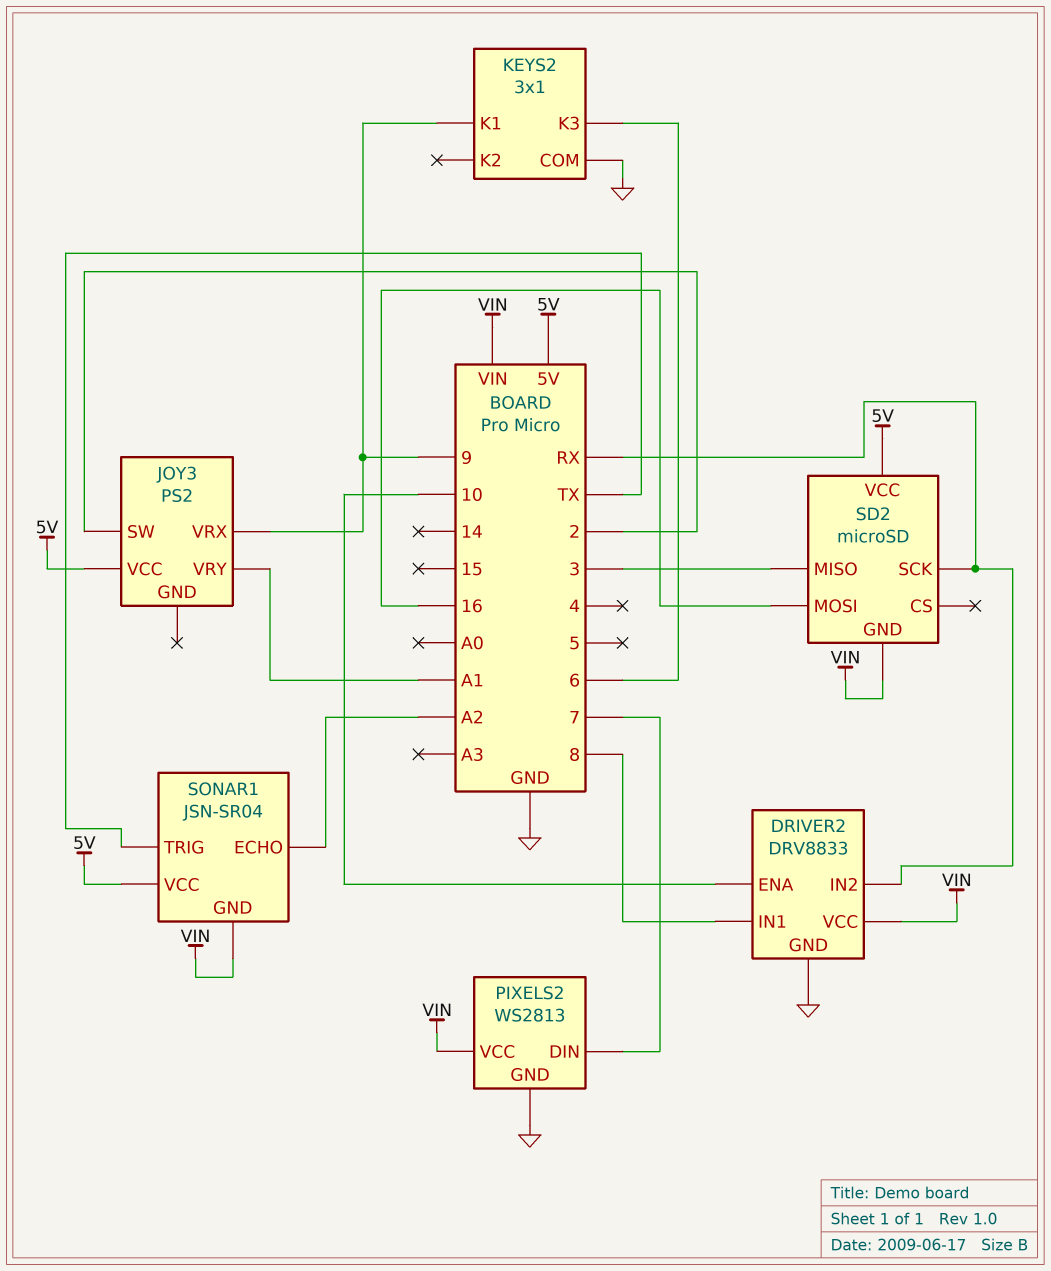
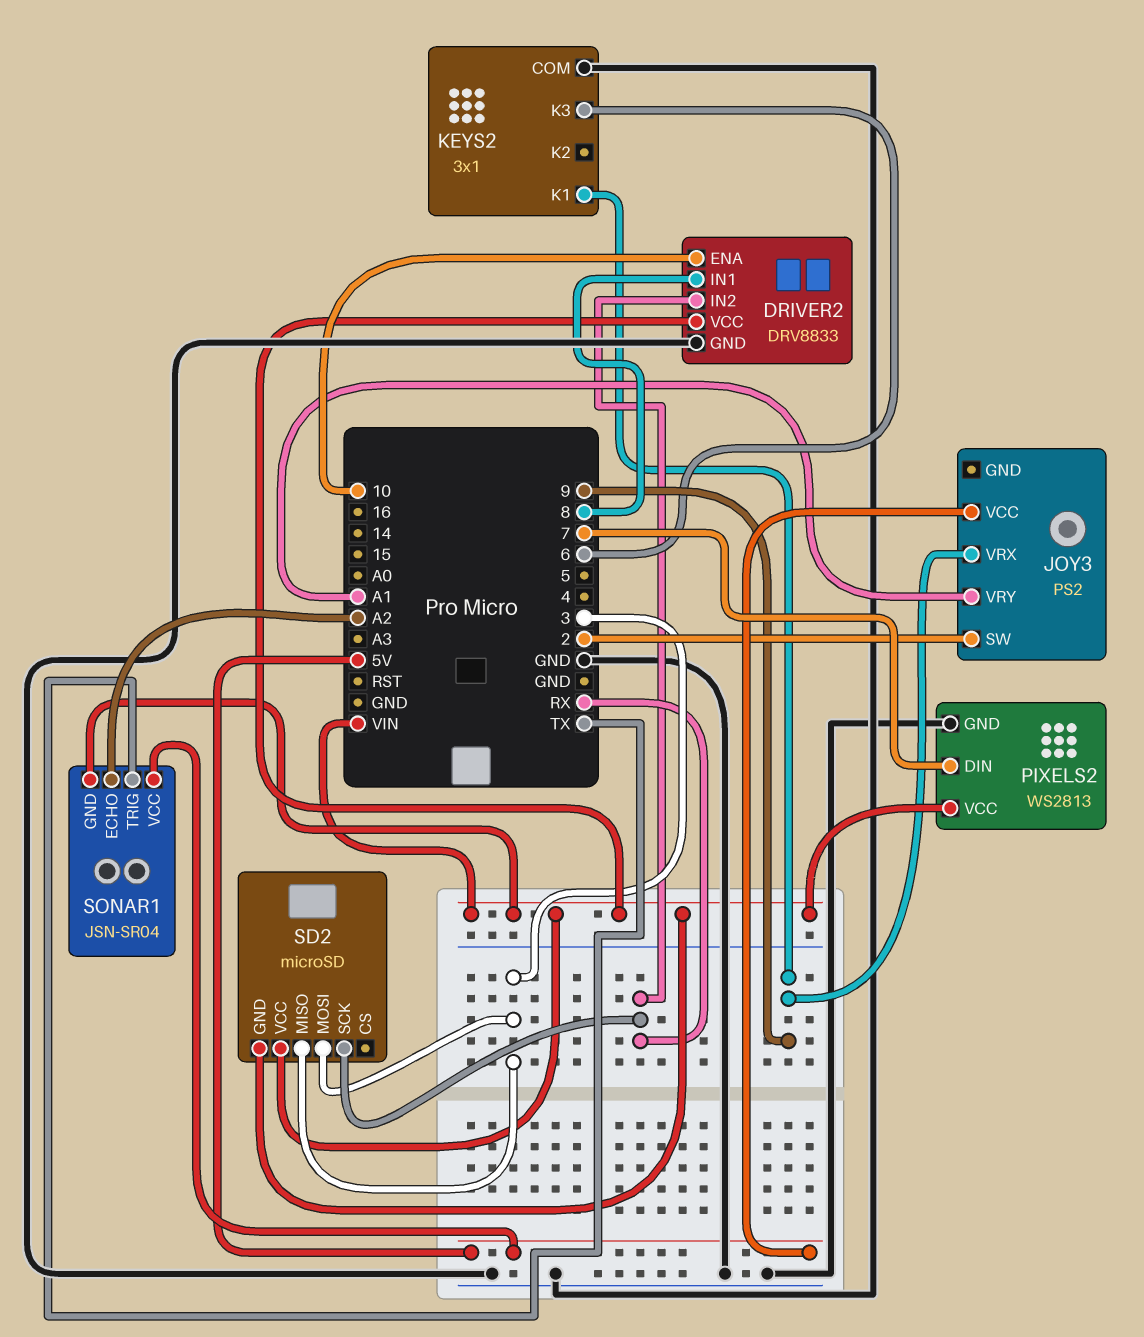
SD2 pin MOSI: 16 -> 3
SD2 pin VCC: 5V -> VIN

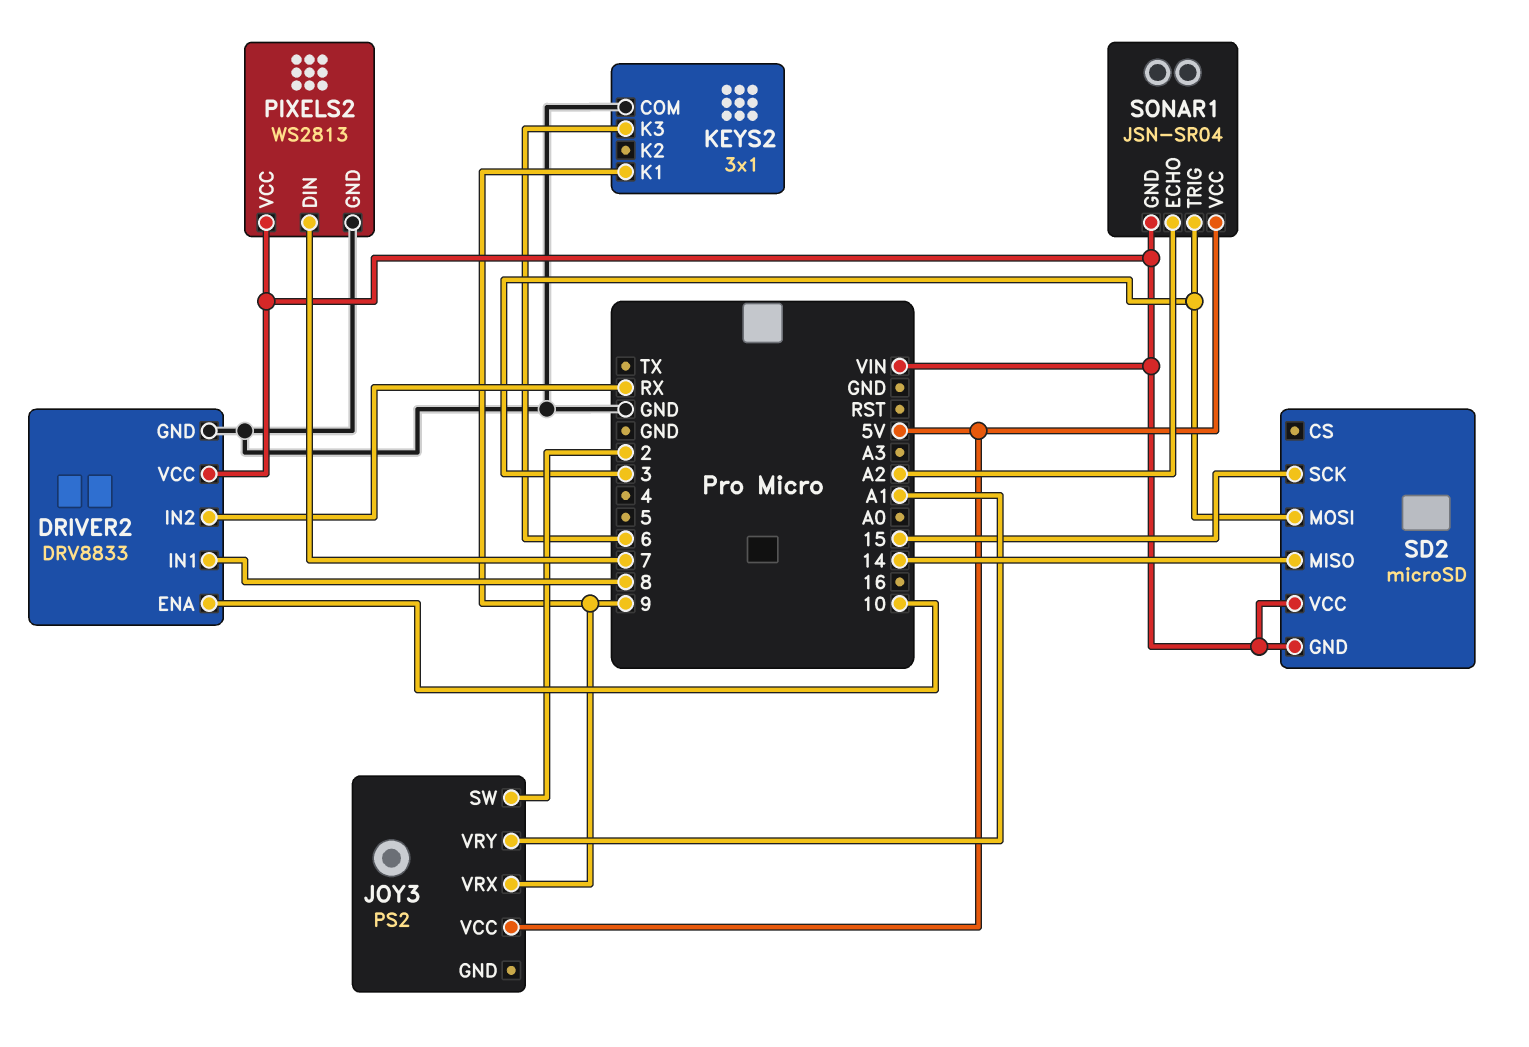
SD2 pin MISO: 3 -> 14
SD2 pin SCK: RX -> 15
SONAR1 pin TRIG: TX -> 3

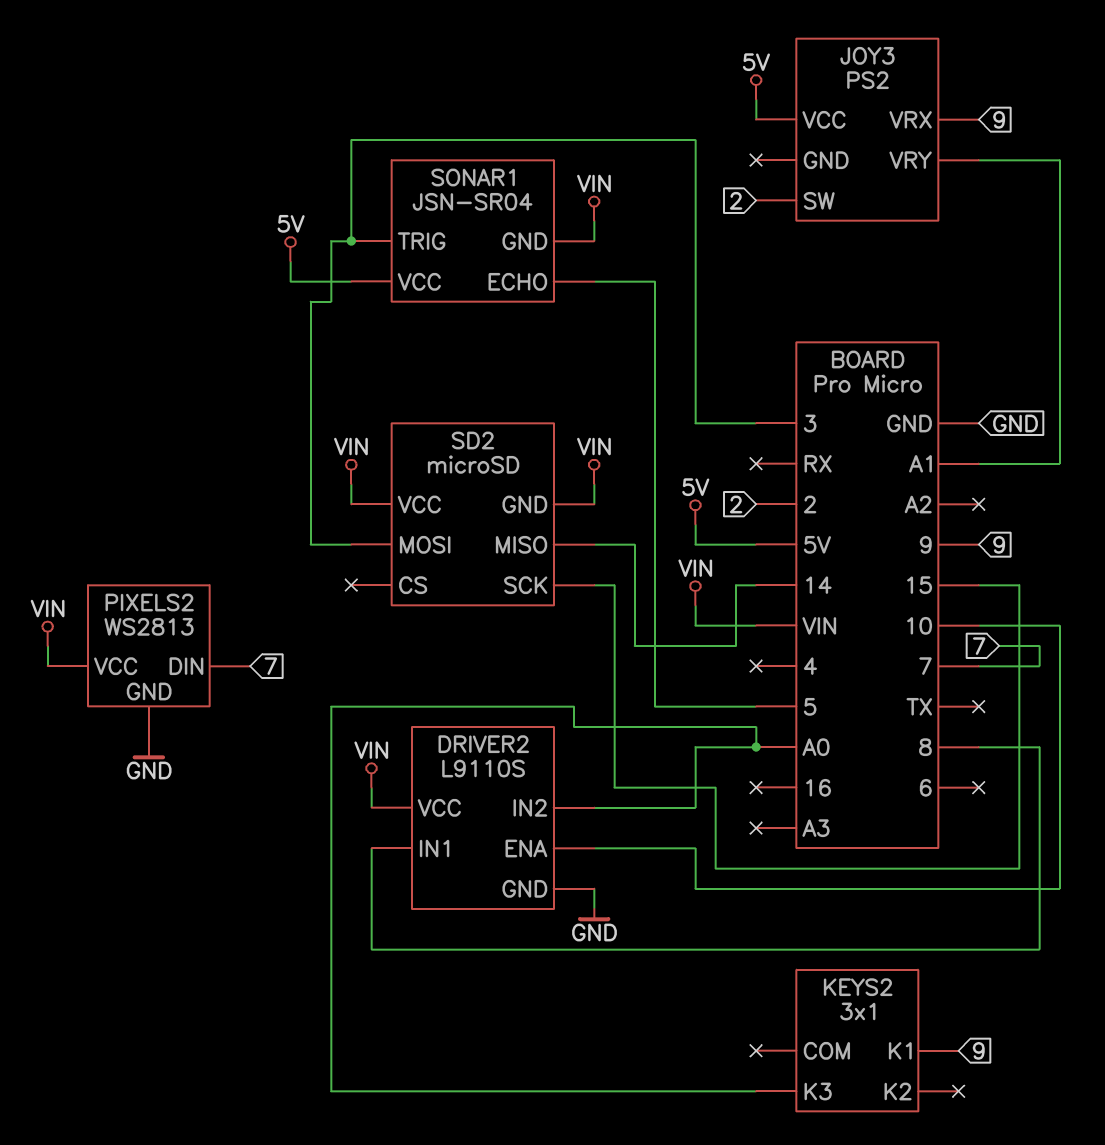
DRIVER2: DRV8833 -> L9110S
DRIVER2 pin IN2: RX -> A0
KEYS2 pin COM: GND -> none
KEYS2 pin K3: 6 -> A0
SONAR1 pin ECHO: A2 -> 5

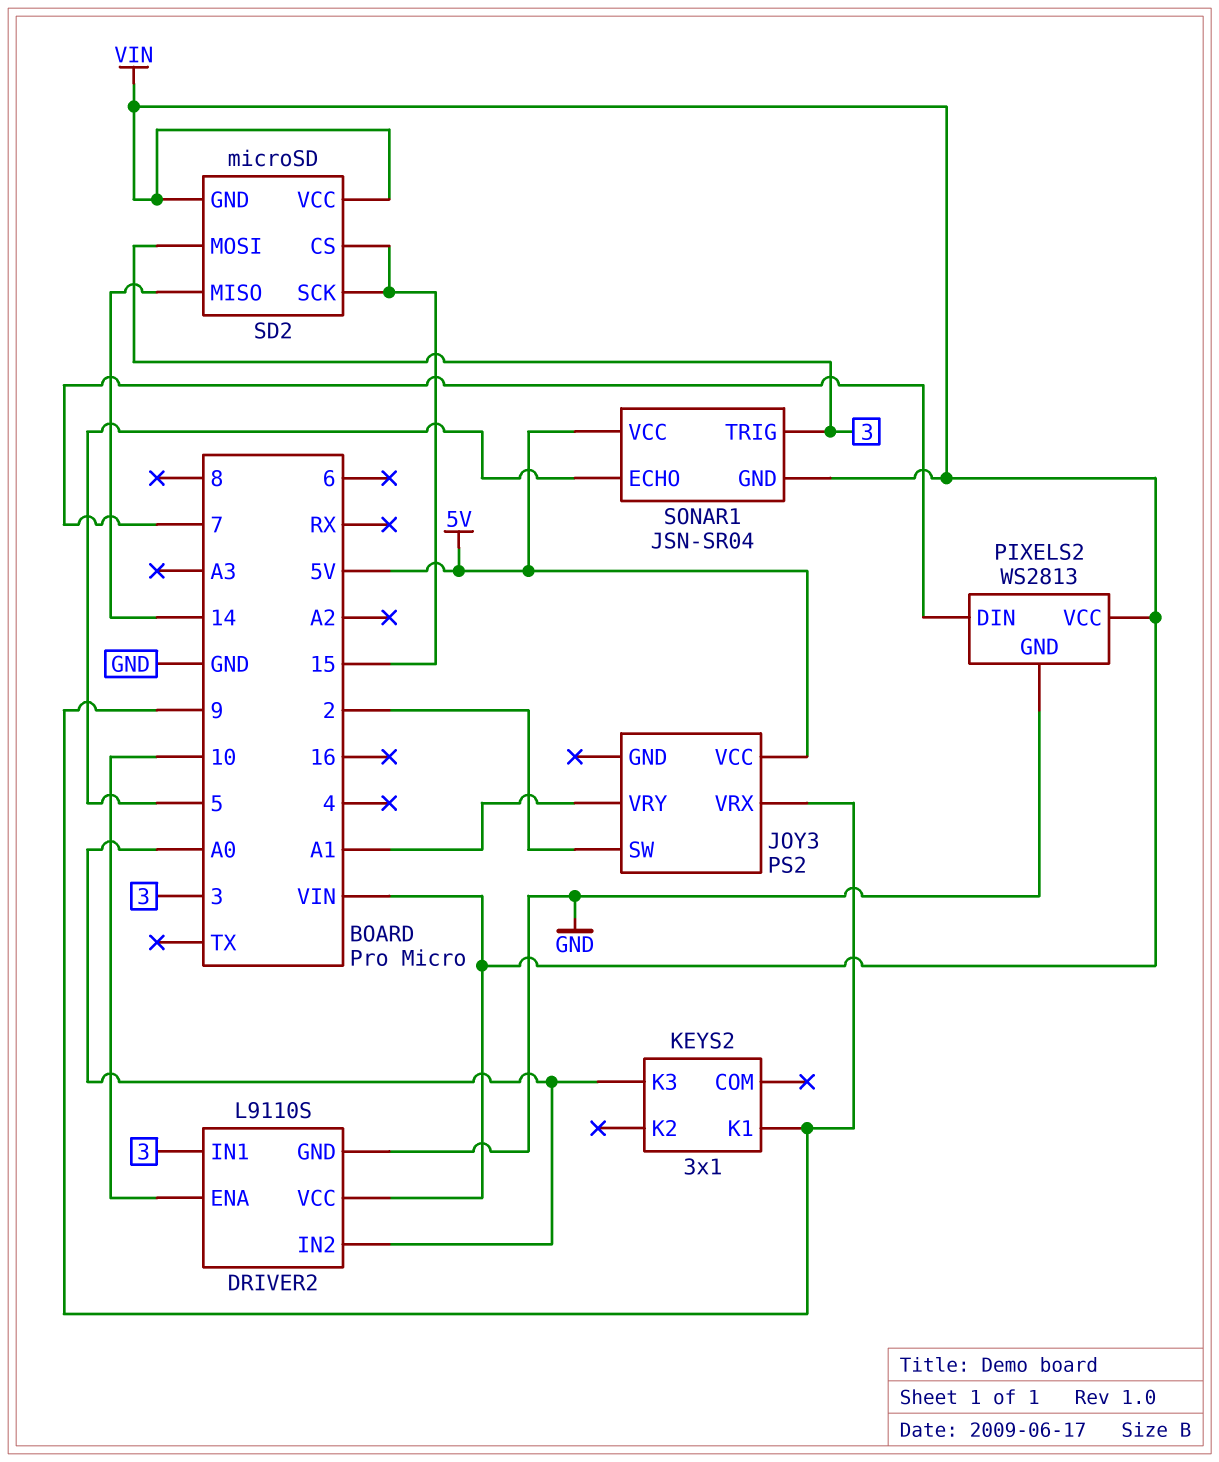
DRIVER2 pin IN1: 8 -> 3
SD2 pin CS: none -> 15

